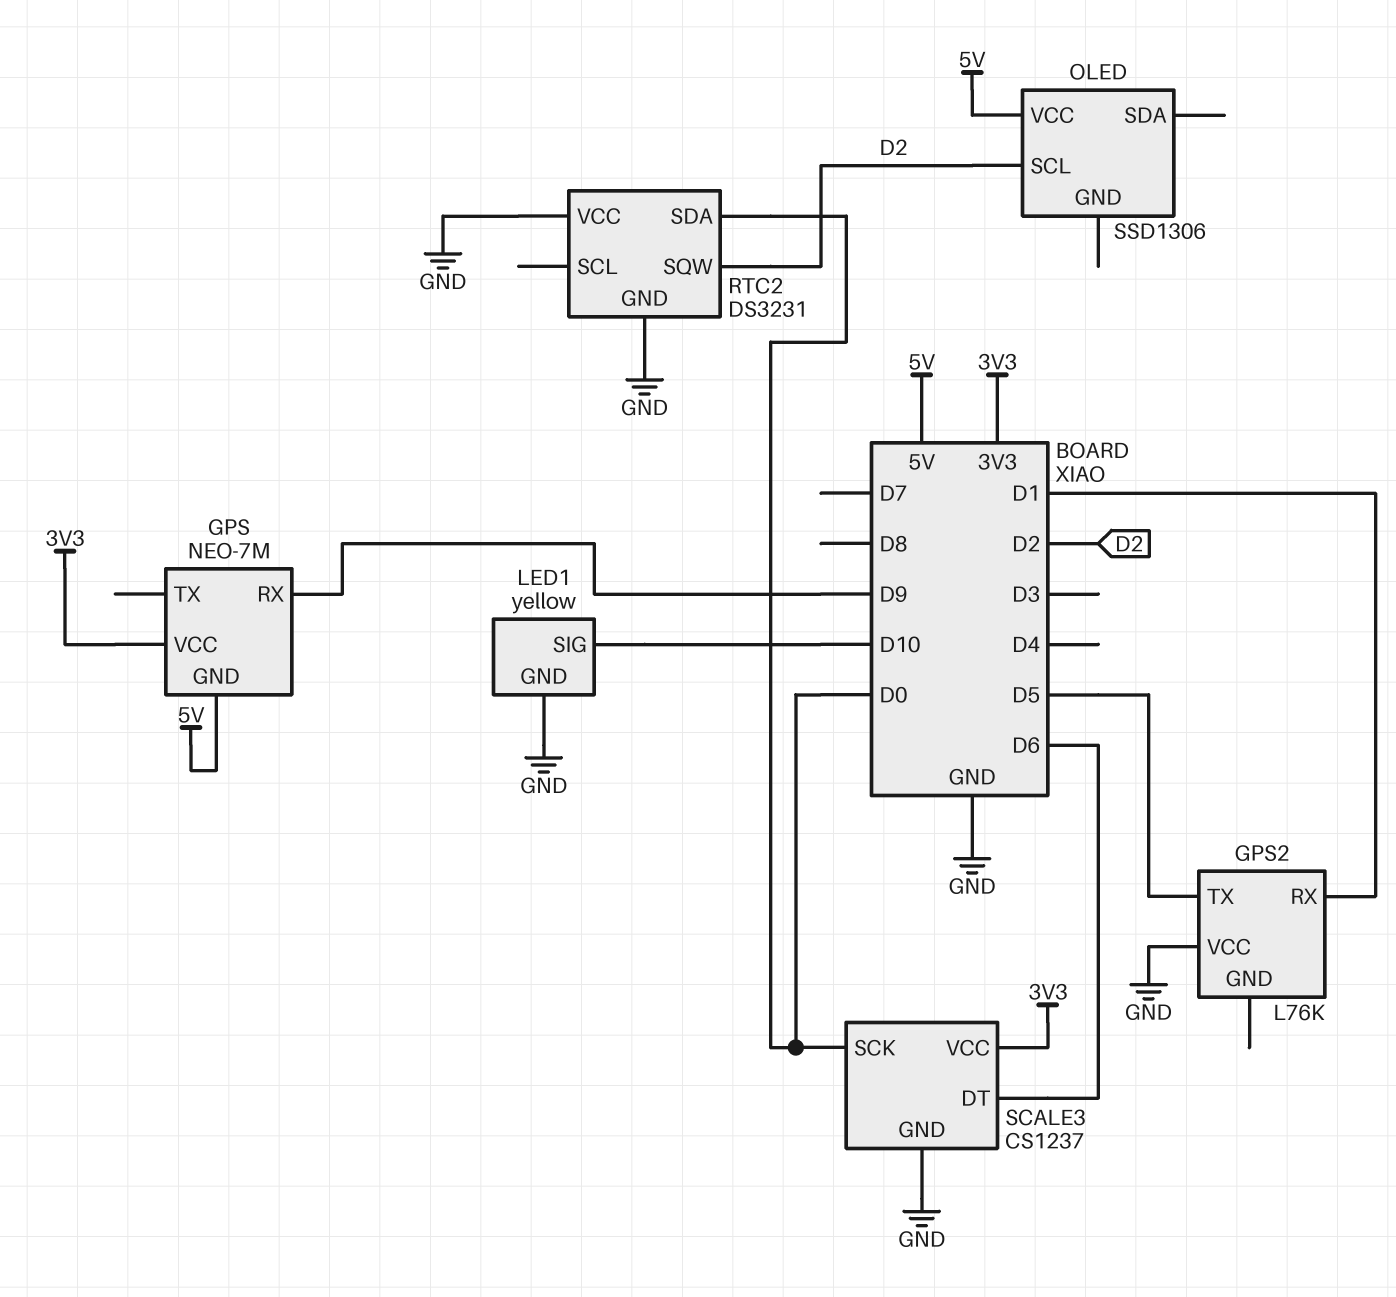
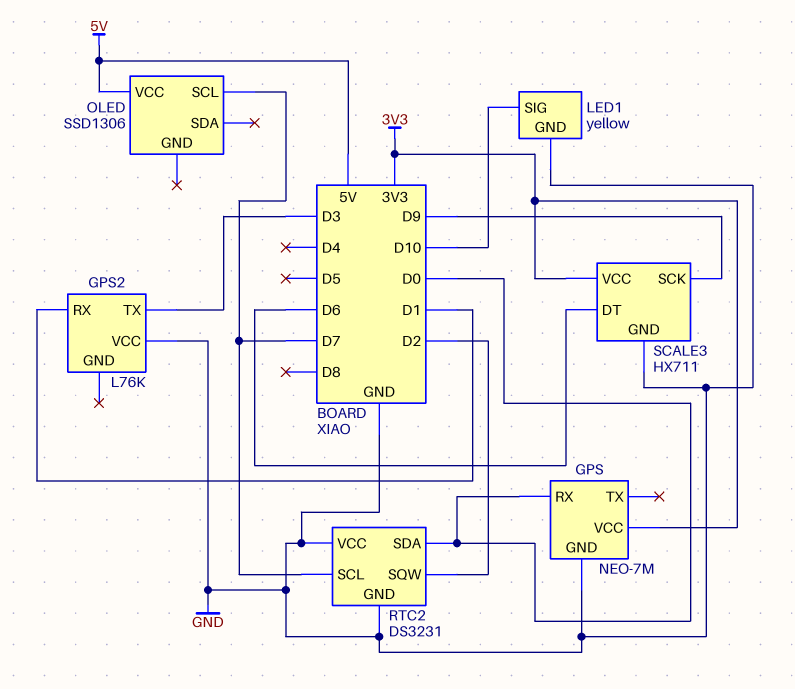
GPS pin GND: 5V -> GND
GPS pin RX: D9 -> D0
GPS2 pin TX: D5 -> D3
OLED pin SCL: D2 -> D7
RTC2 pin SCL: none -> D7
SCALE3: CS1237 -> HX711
SCALE3 pin SCK: D0 -> D9

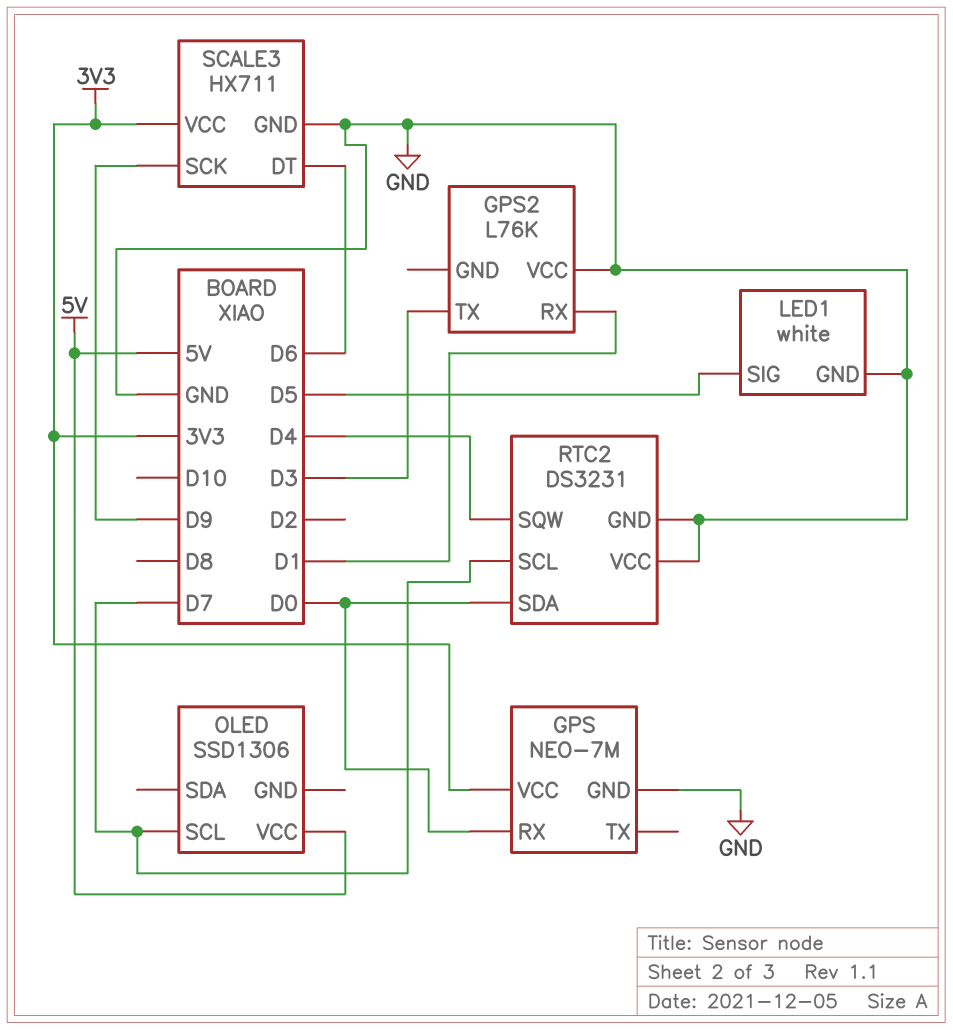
LED1: yellow -> white
LED1 pin SIG: D10 -> D5
RTC2 pin SQW: D2 -> D4

